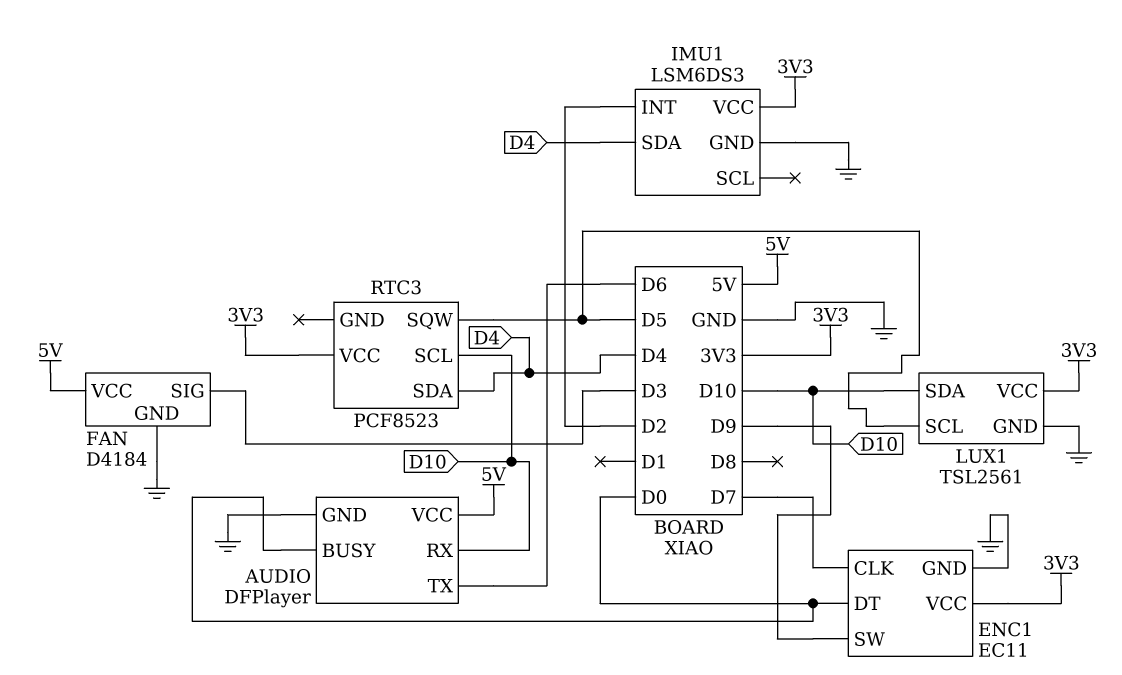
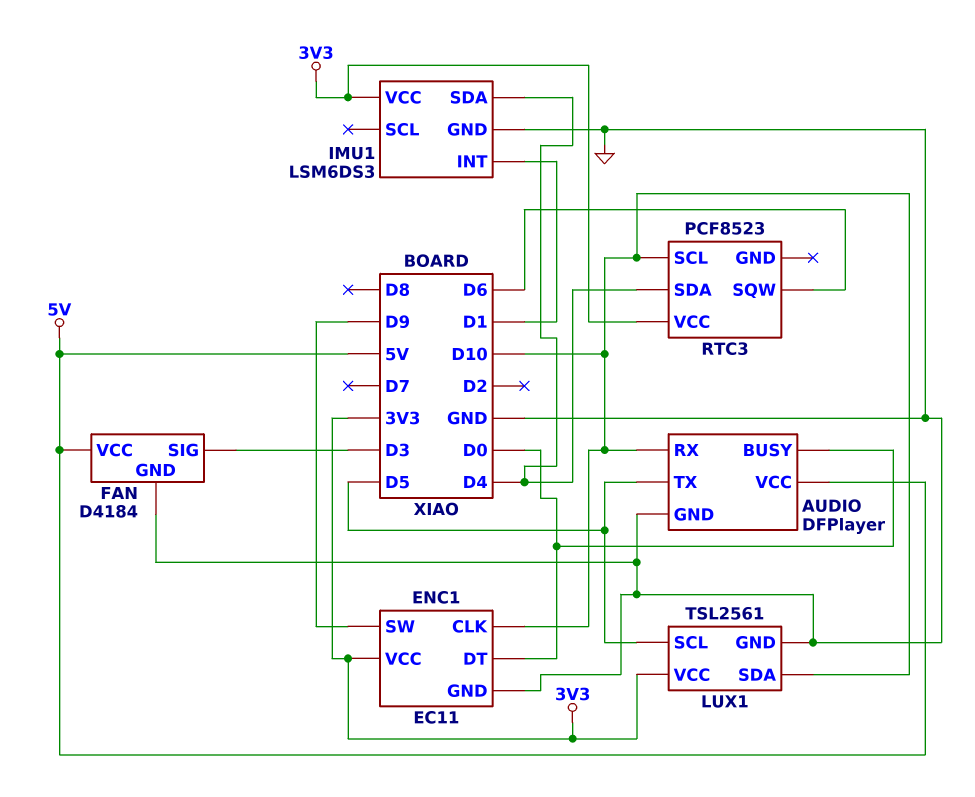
AUDIO pin TX: D6 -> D5
ENC1 pin CLK: D7 -> D10
IMU1 pin INT: D2 -> D1
RTC3 pin SQW: D5 -> D6

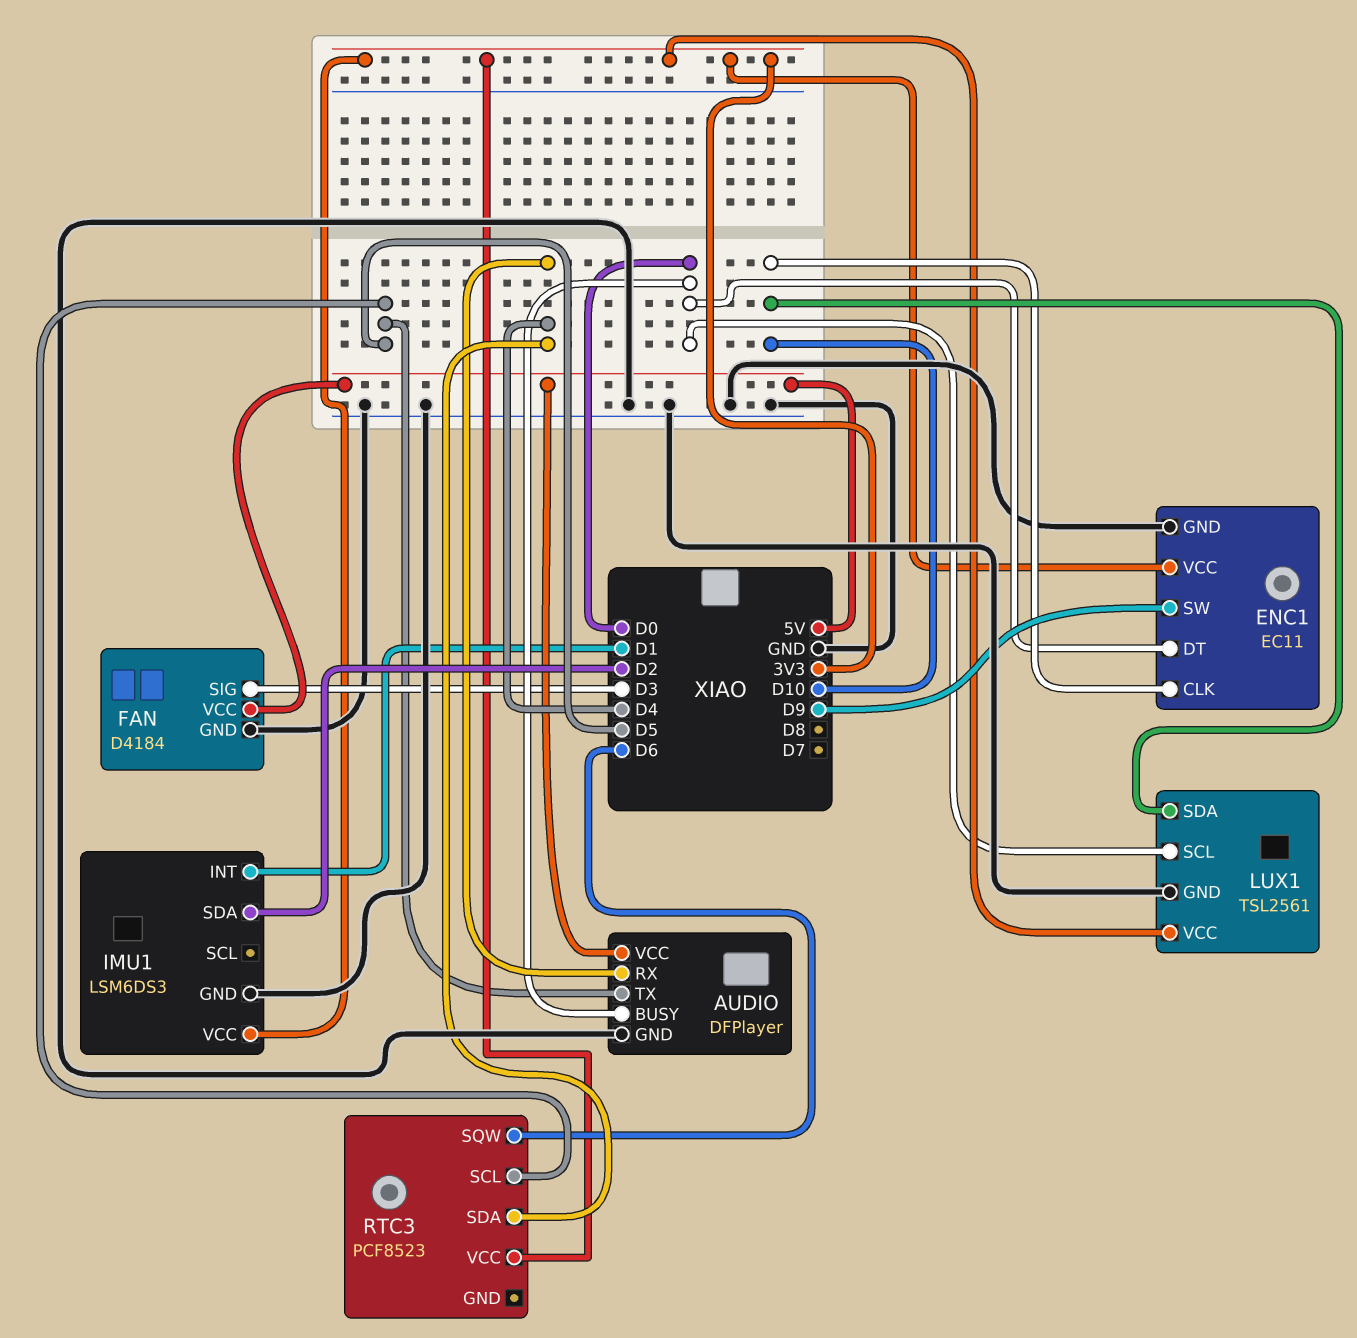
AUDIO pin RX: D10 -> D4
IMU1 pin SDA: D4 -> D2
LUX1 pin SCL: D5 -> D0
RTC3 pin SCL: D10 -> D5

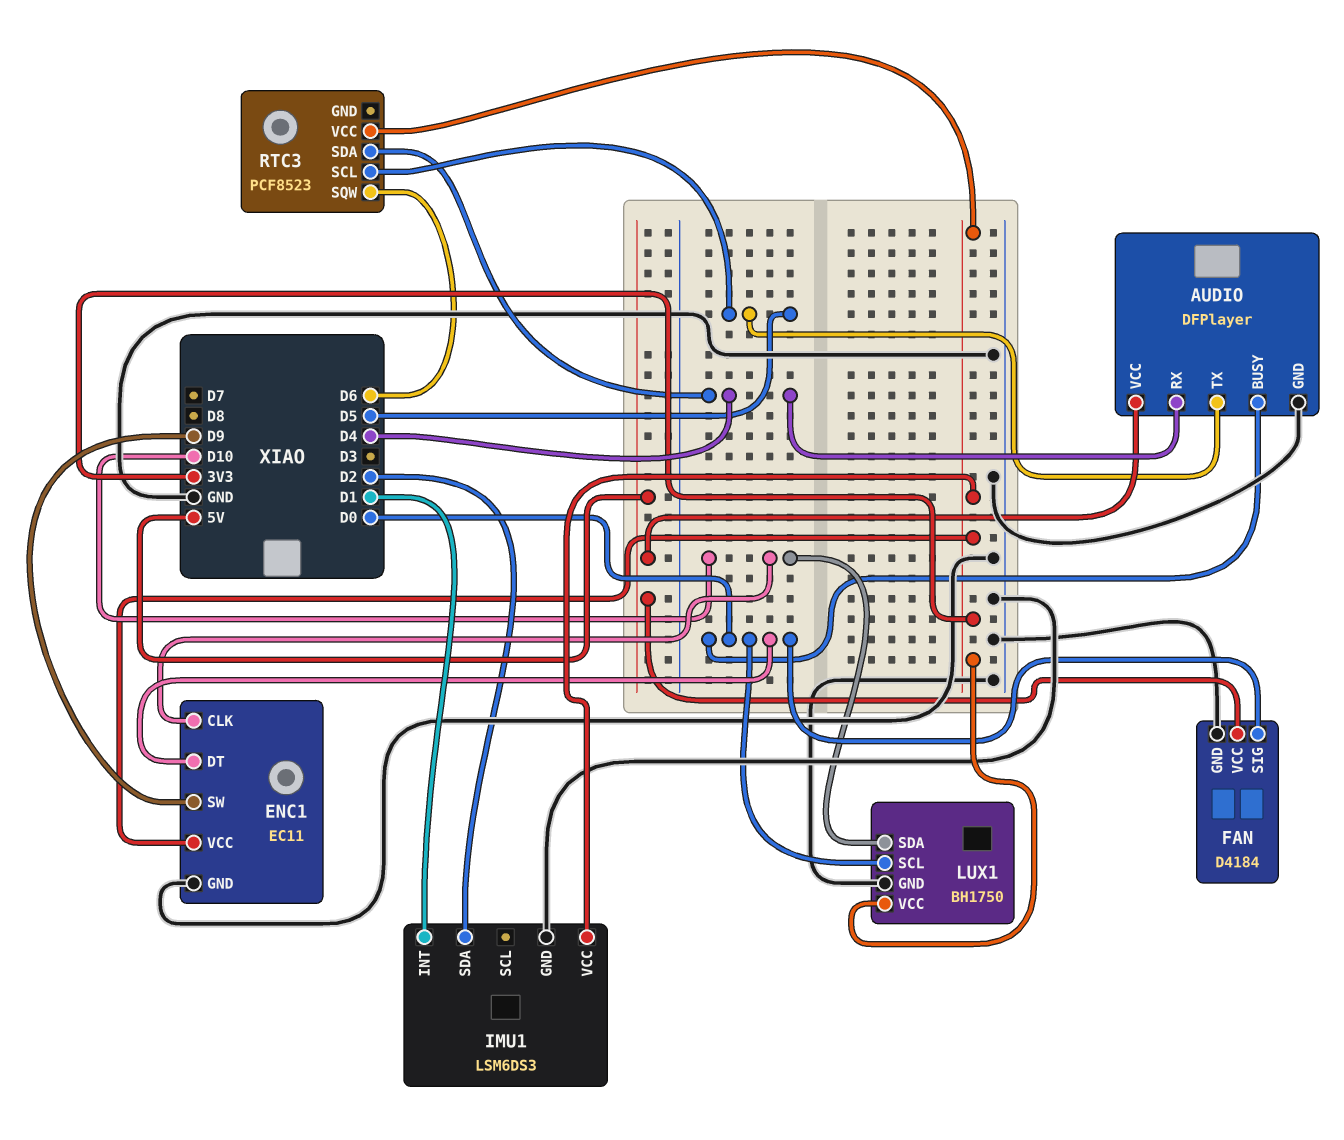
FAN pin SIG: D3 -> D0
LUX1: TSL2561 -> BH1750

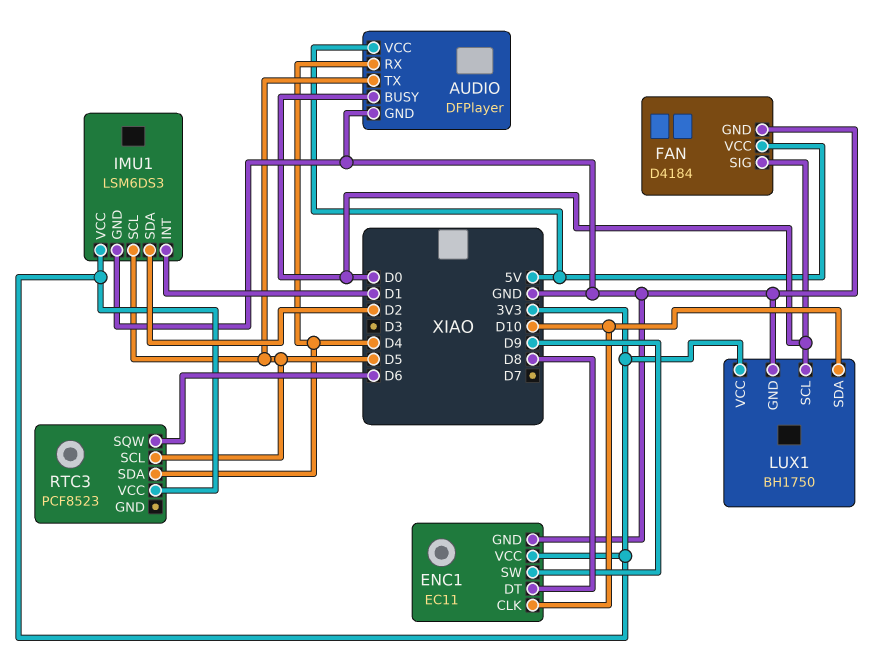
ENC1 pin DT: D0 -> D8
IMU1 pin SCL: none -> D5

